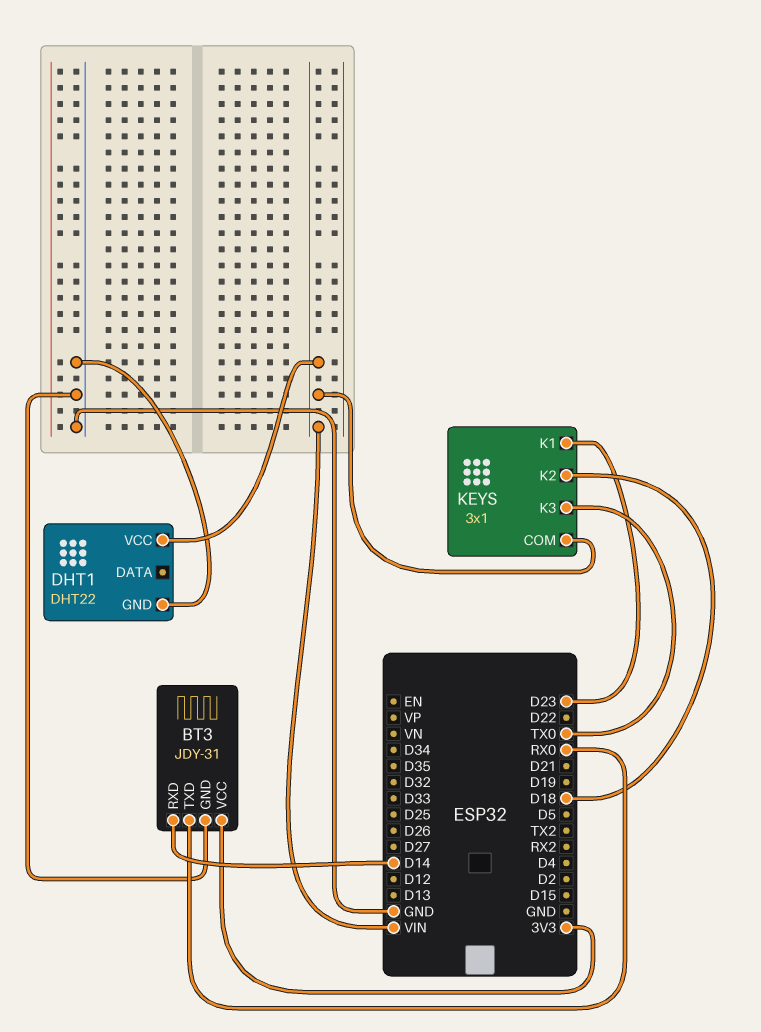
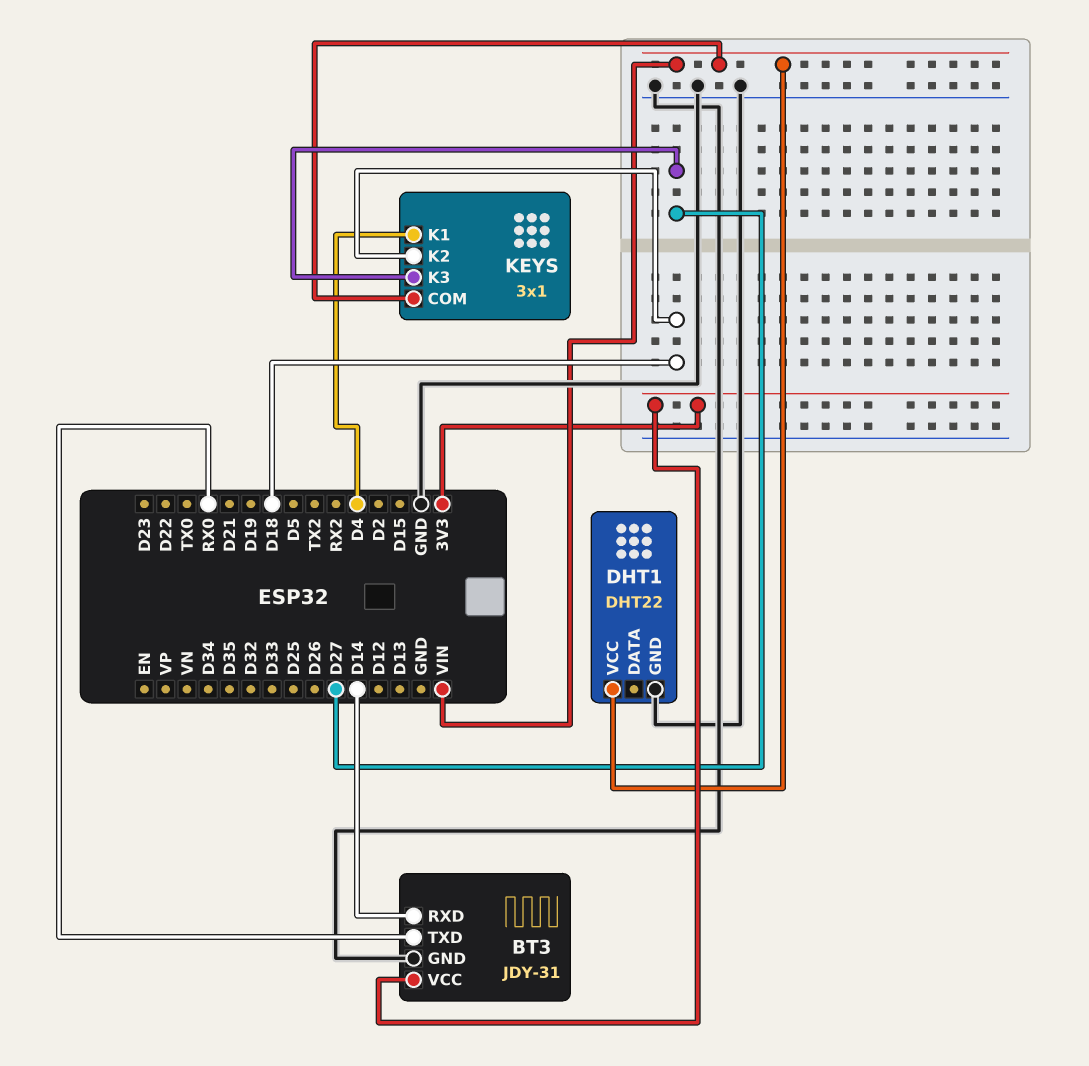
KEYS pin K1: D23 -> D4
KEYS pin K3: TX0 -> D27

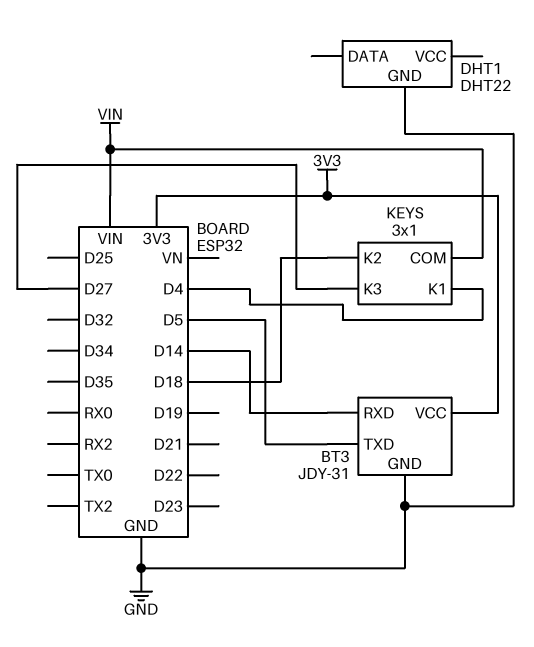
BT3 pin TXD: RX0 -> D5
DHT1 pin VCC: VIN -> none

